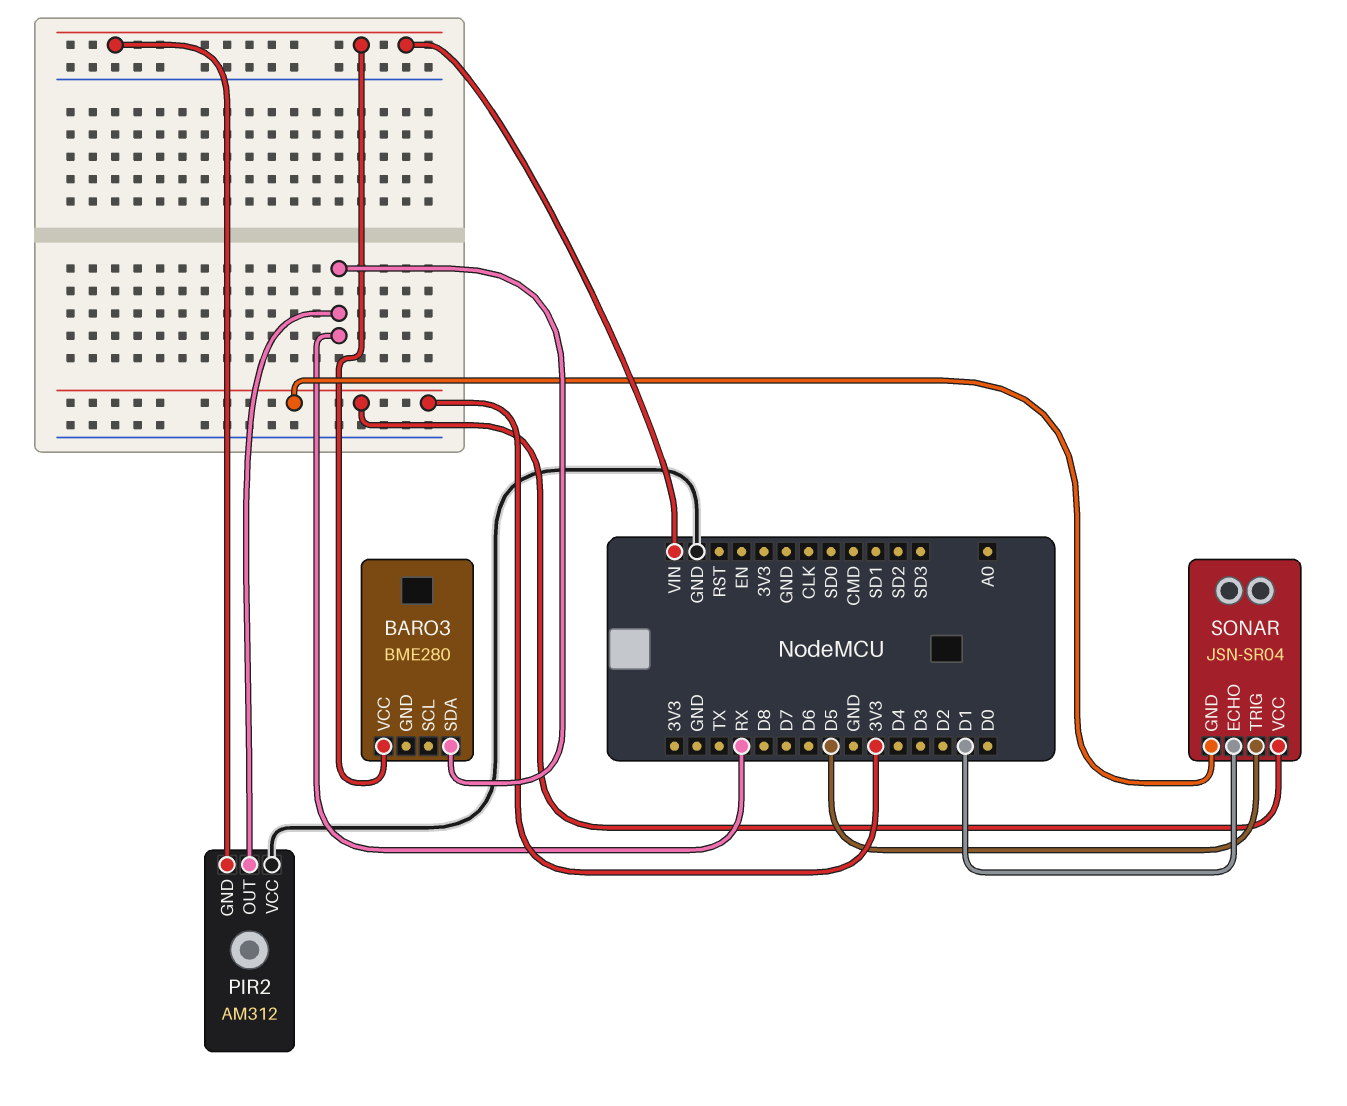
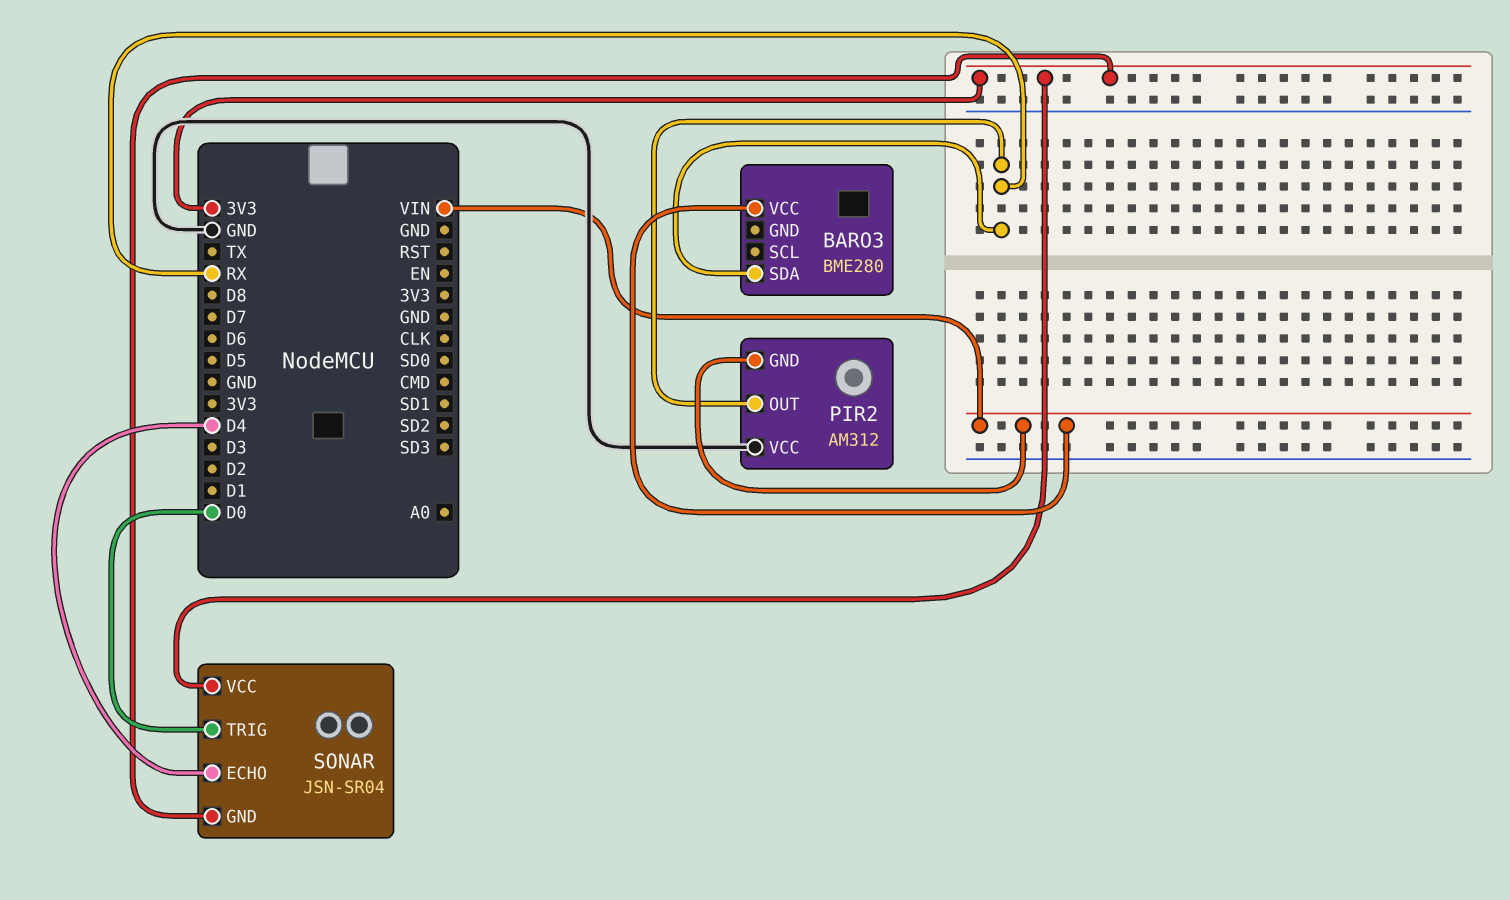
SONAR pin ECHO: D1 -> D4
SONAR pin TRIG: D5 -> D0

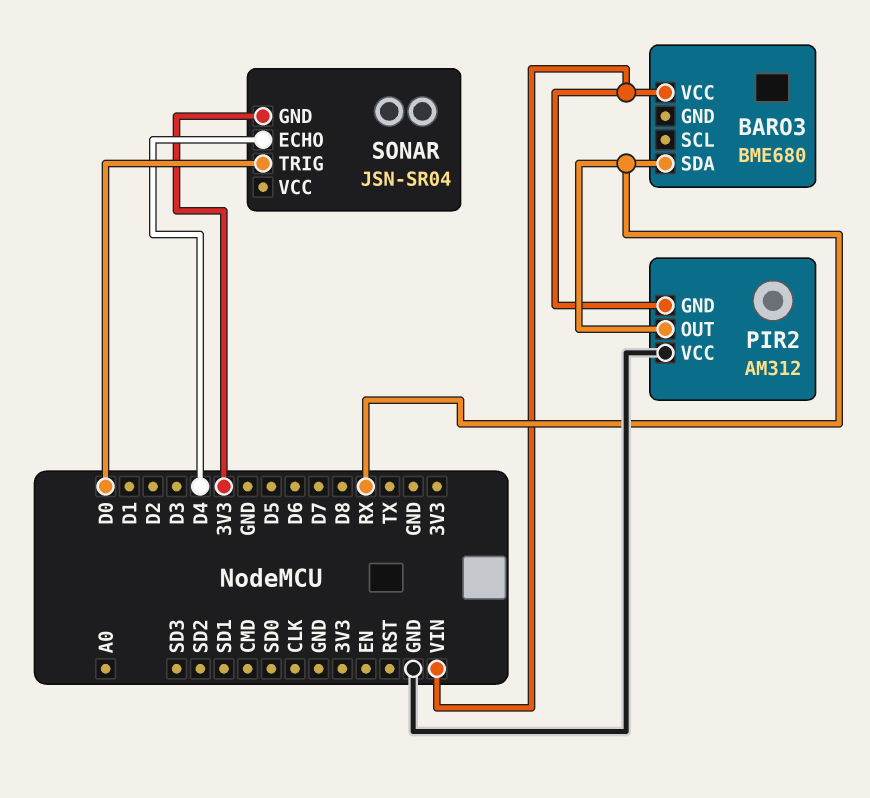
BARO3: BME280 -> BME680
SONAR pin VCC: 3V3 -> none

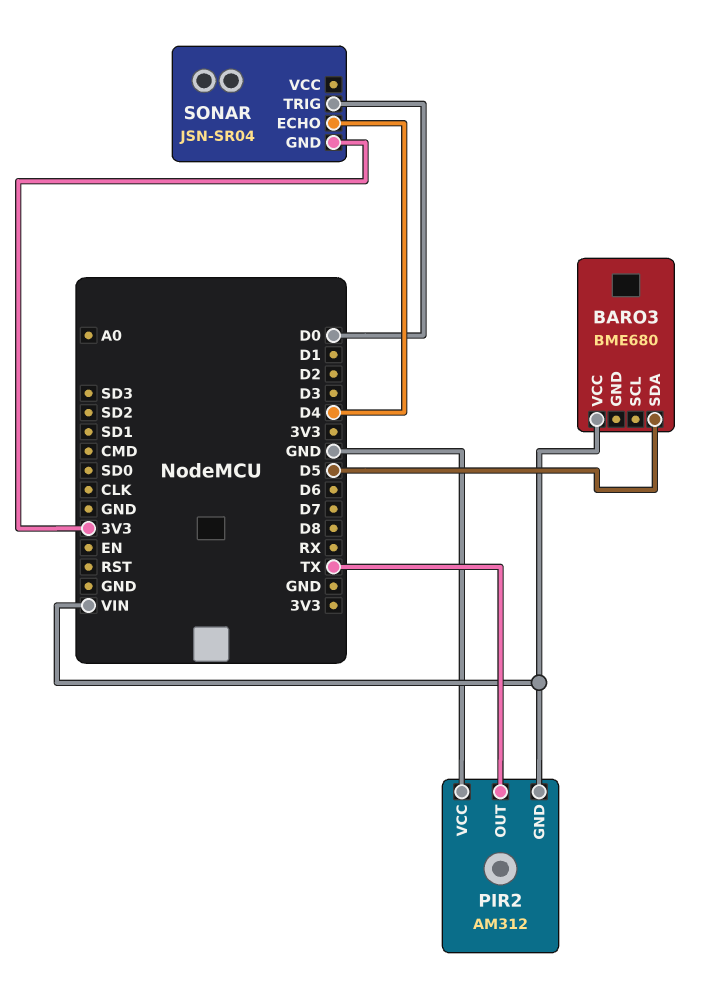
BARO3 pin SDA: RX -> D5
PIR2 pin OUT: RX -> TX

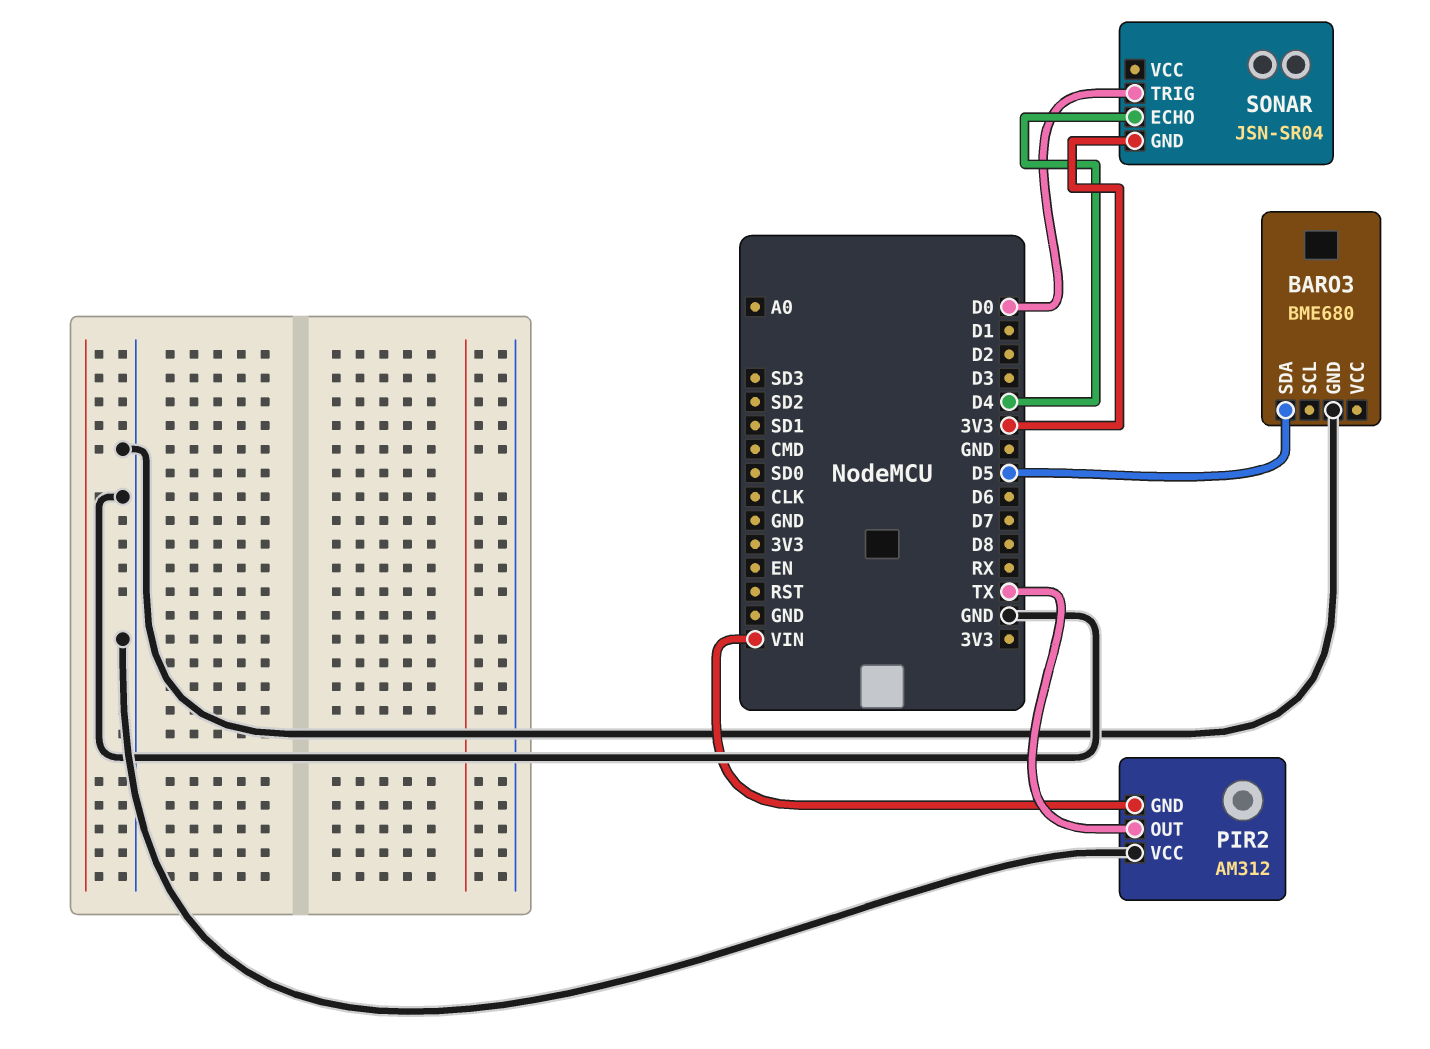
BARO3 pin GND: none -> GND
BARO3 pin VCC: VIN -> none

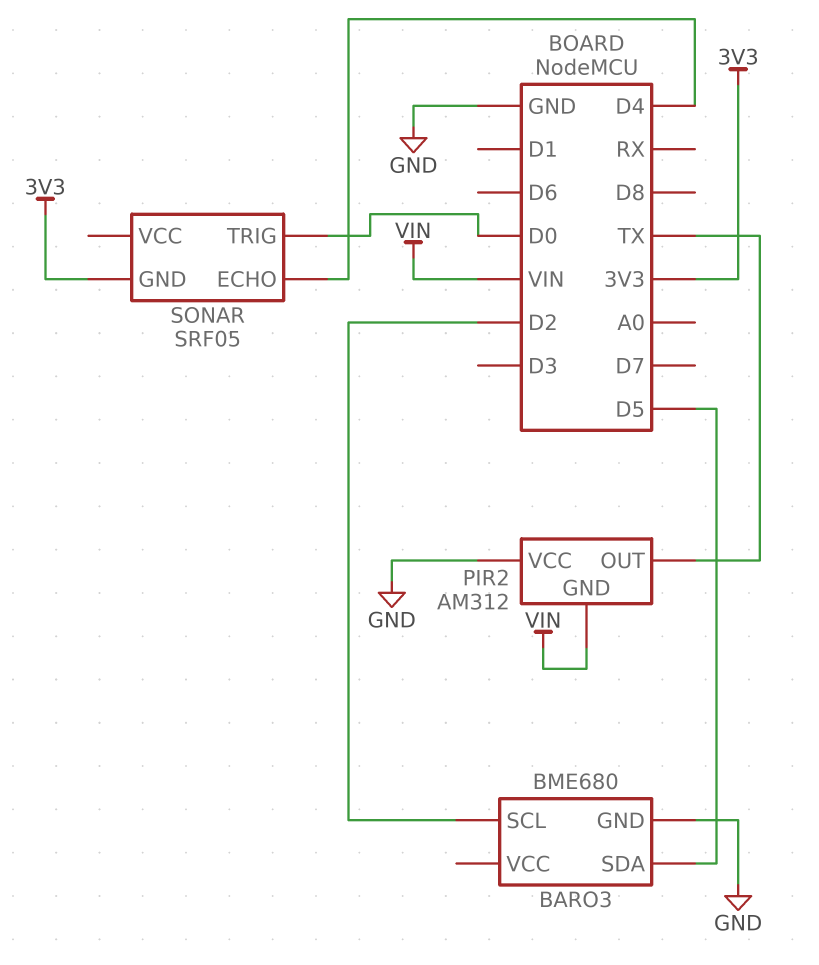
BARO3 pin SCL: none -> D2
SONAR: JSN-SR04 -> SRF05

